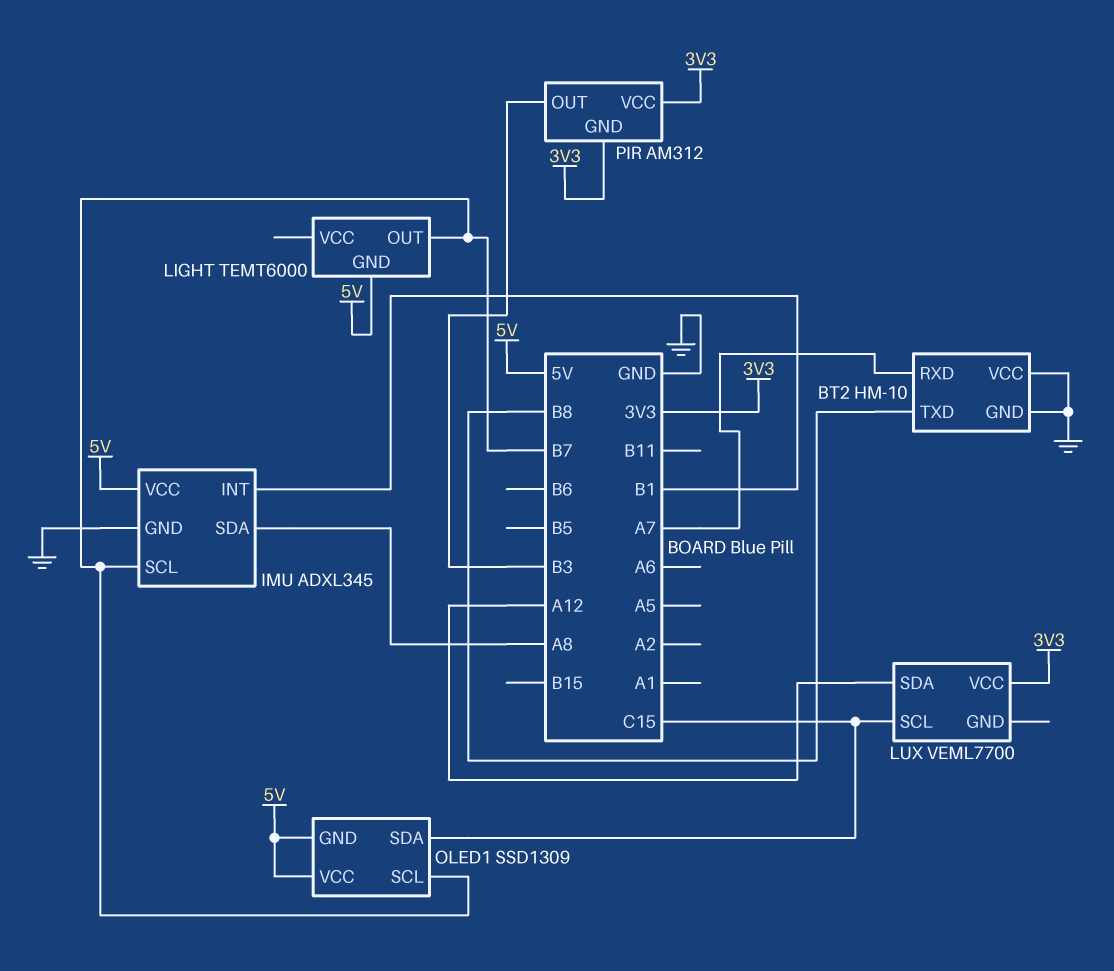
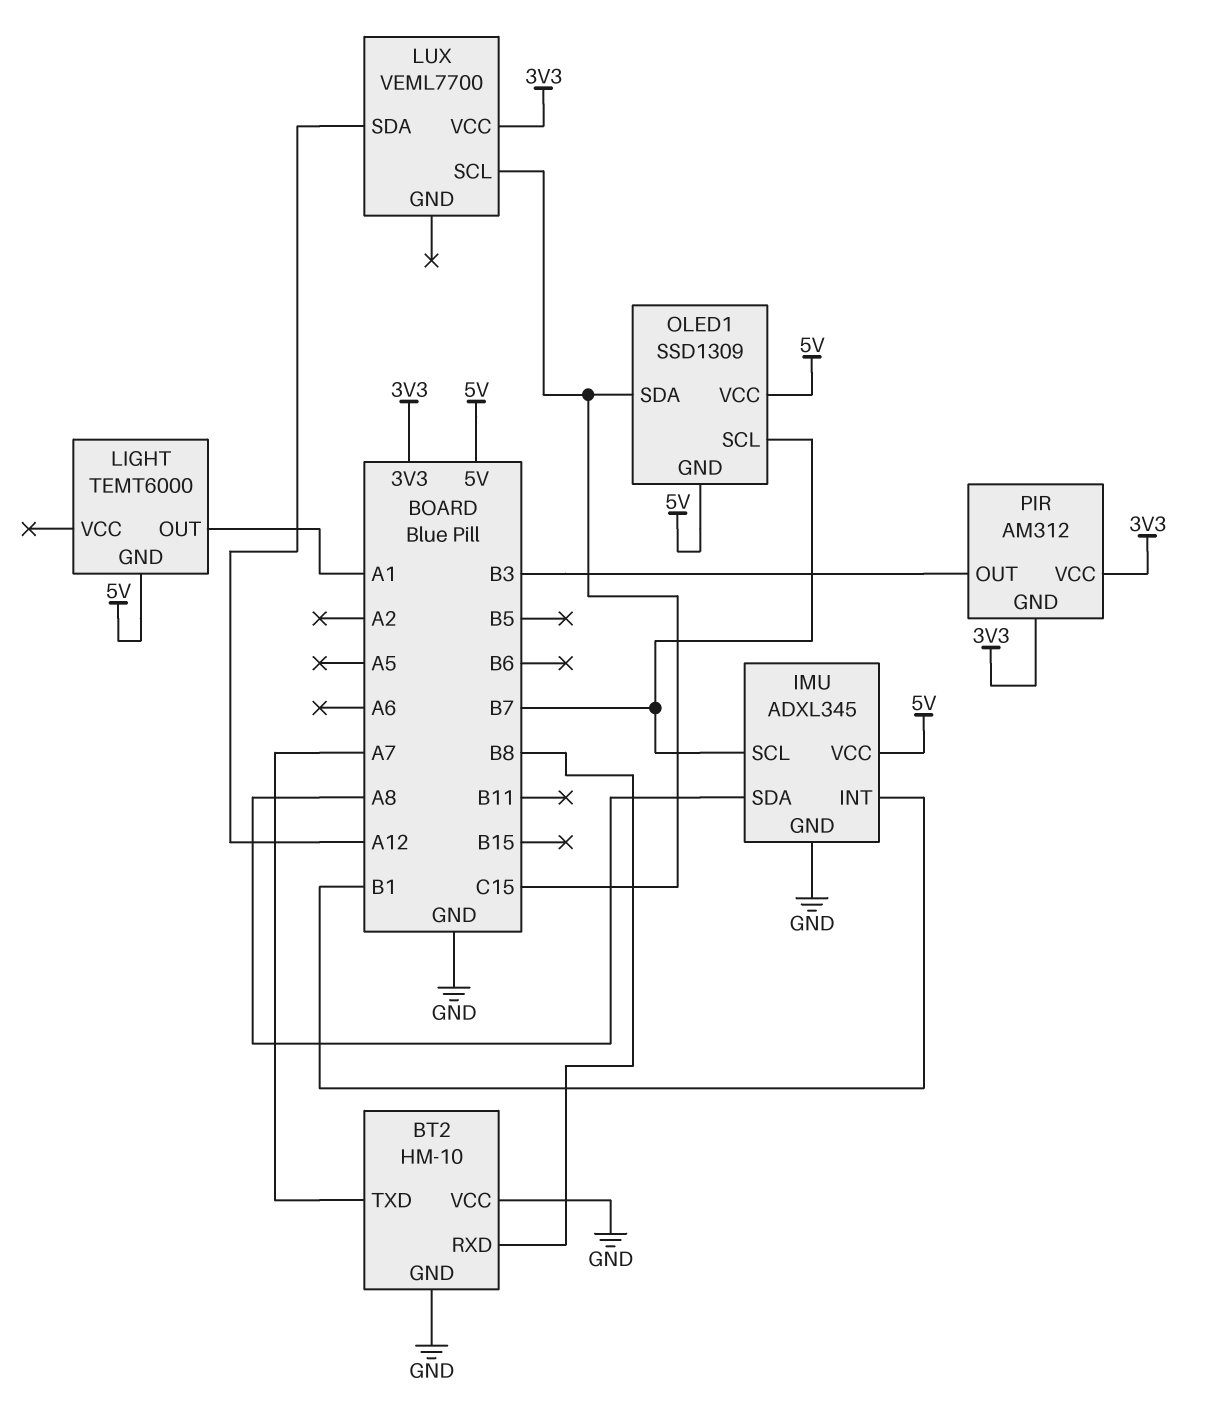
BT2 pin RXD: A7 -> B8
BT2 pin TXD: B8 -> A7
LIGHT pin OUT: B7 -> A1

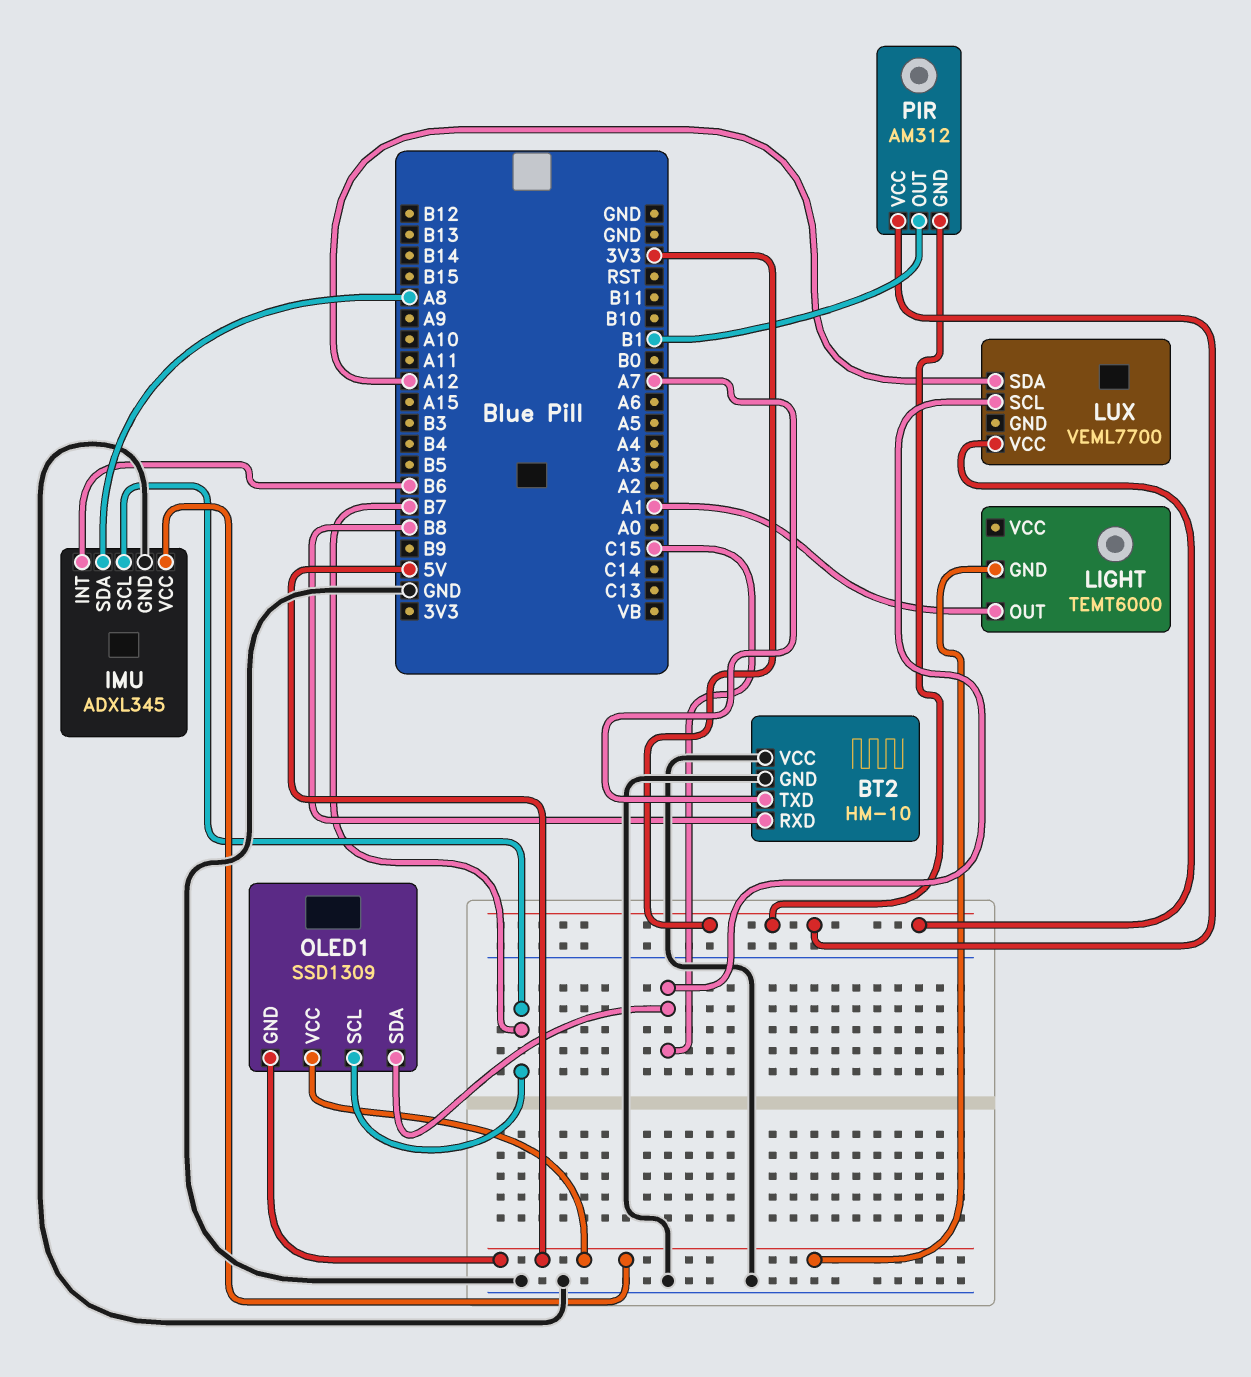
IMU pin INT: B1 -> B6
PIR pin OUT: B3 -> B1

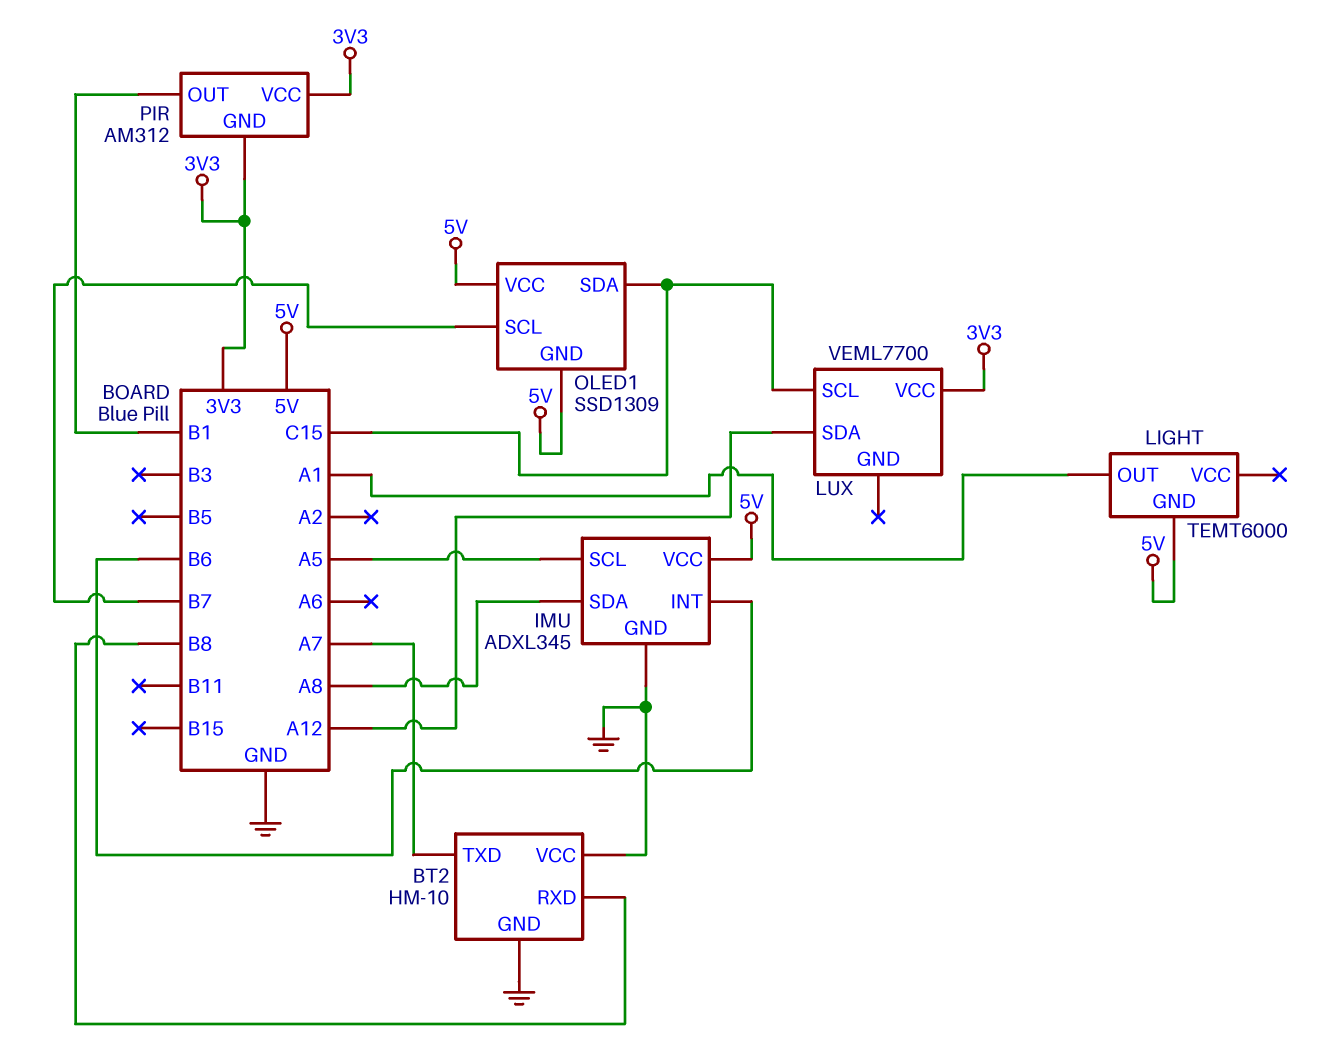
IMU pin SCL: B7 -> A5

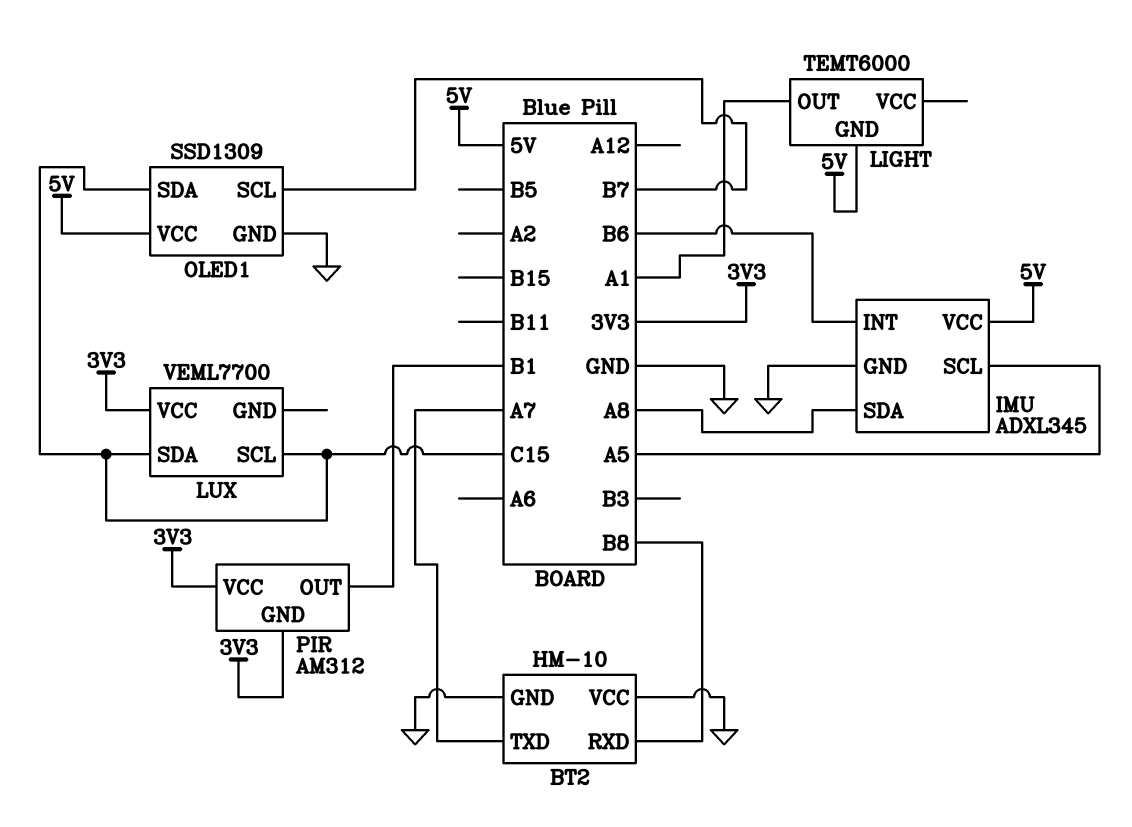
LUX pin SDA: A12 -> C15
OLED1 pin GND: 5V -> GND

